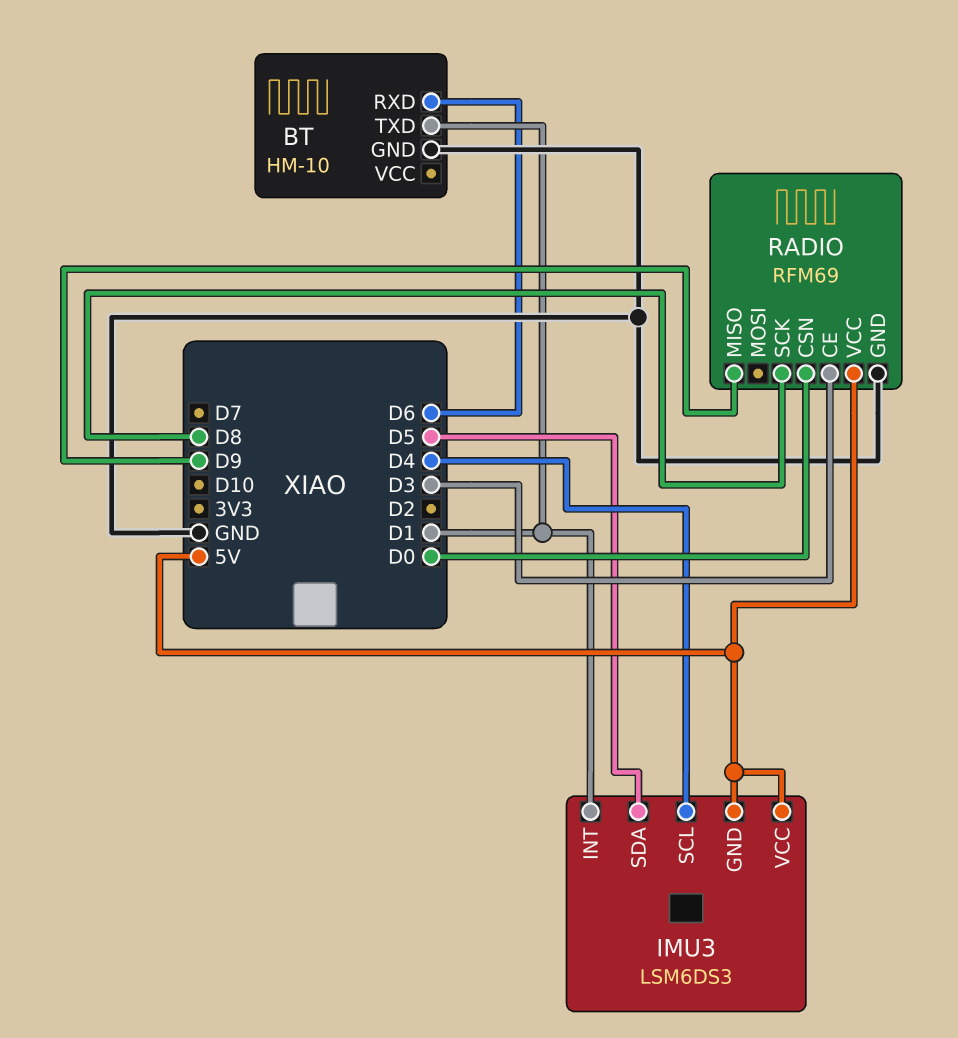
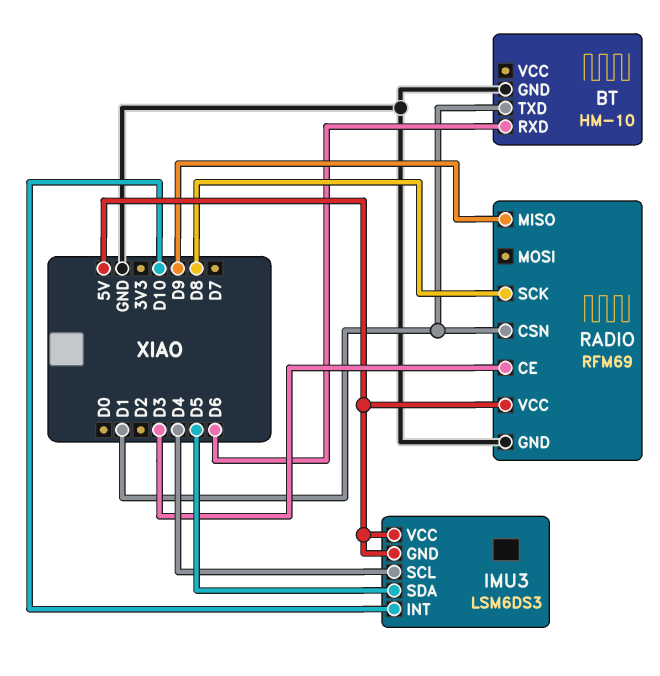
IMU3 pin INT: D1 -> D10
RADIO pin CSN: D0 -> D1

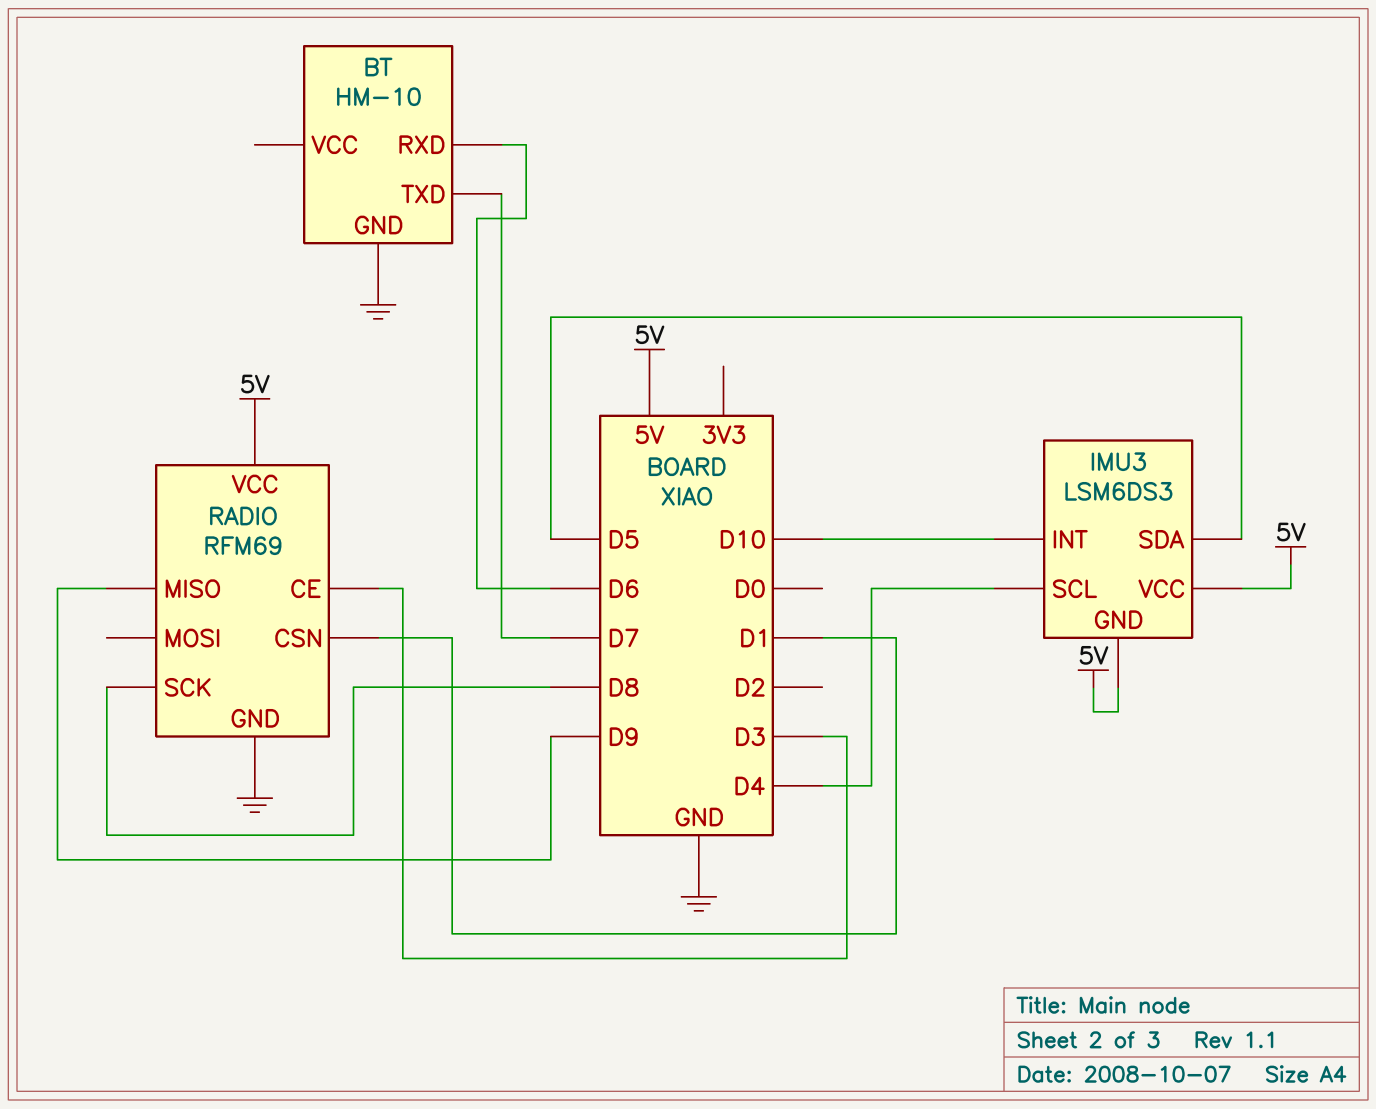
BT pin TXD: D1 -> D7

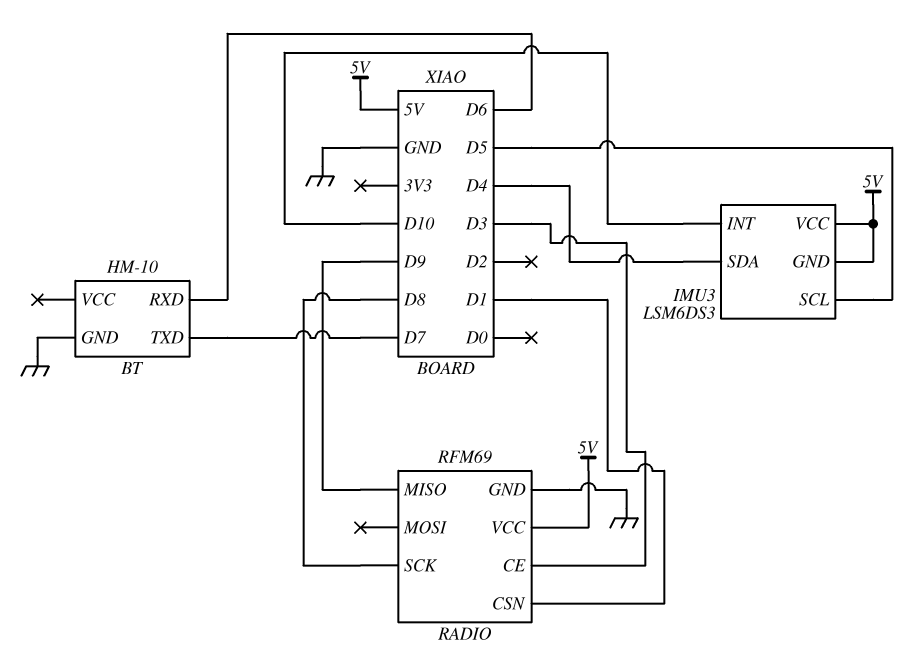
IMU3 pin SCL: D4 -> D5
IMU3 pin SDA: D5 -> D4

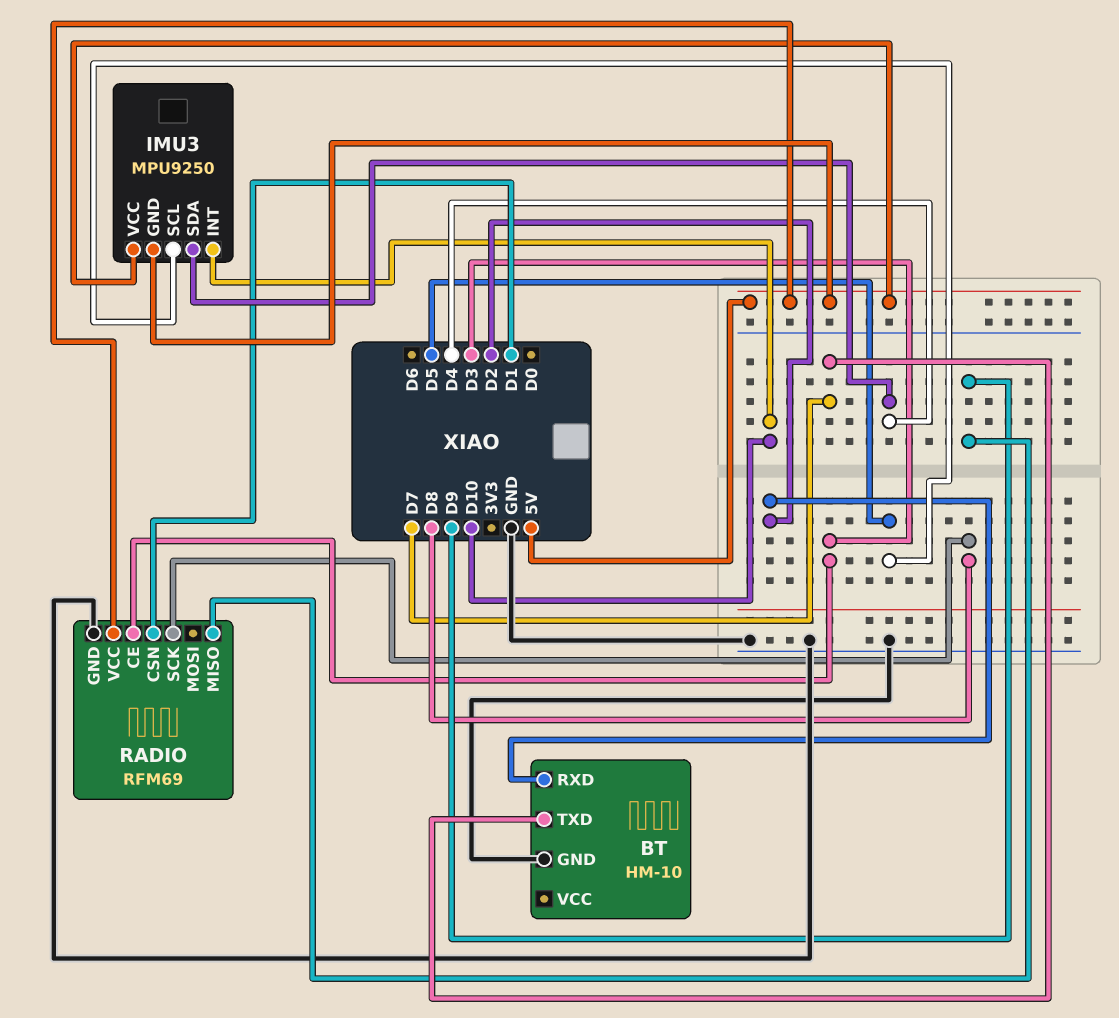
BT pin RXD: D6 -> D2
IMU3: LSM6DS3 -> MPU9250

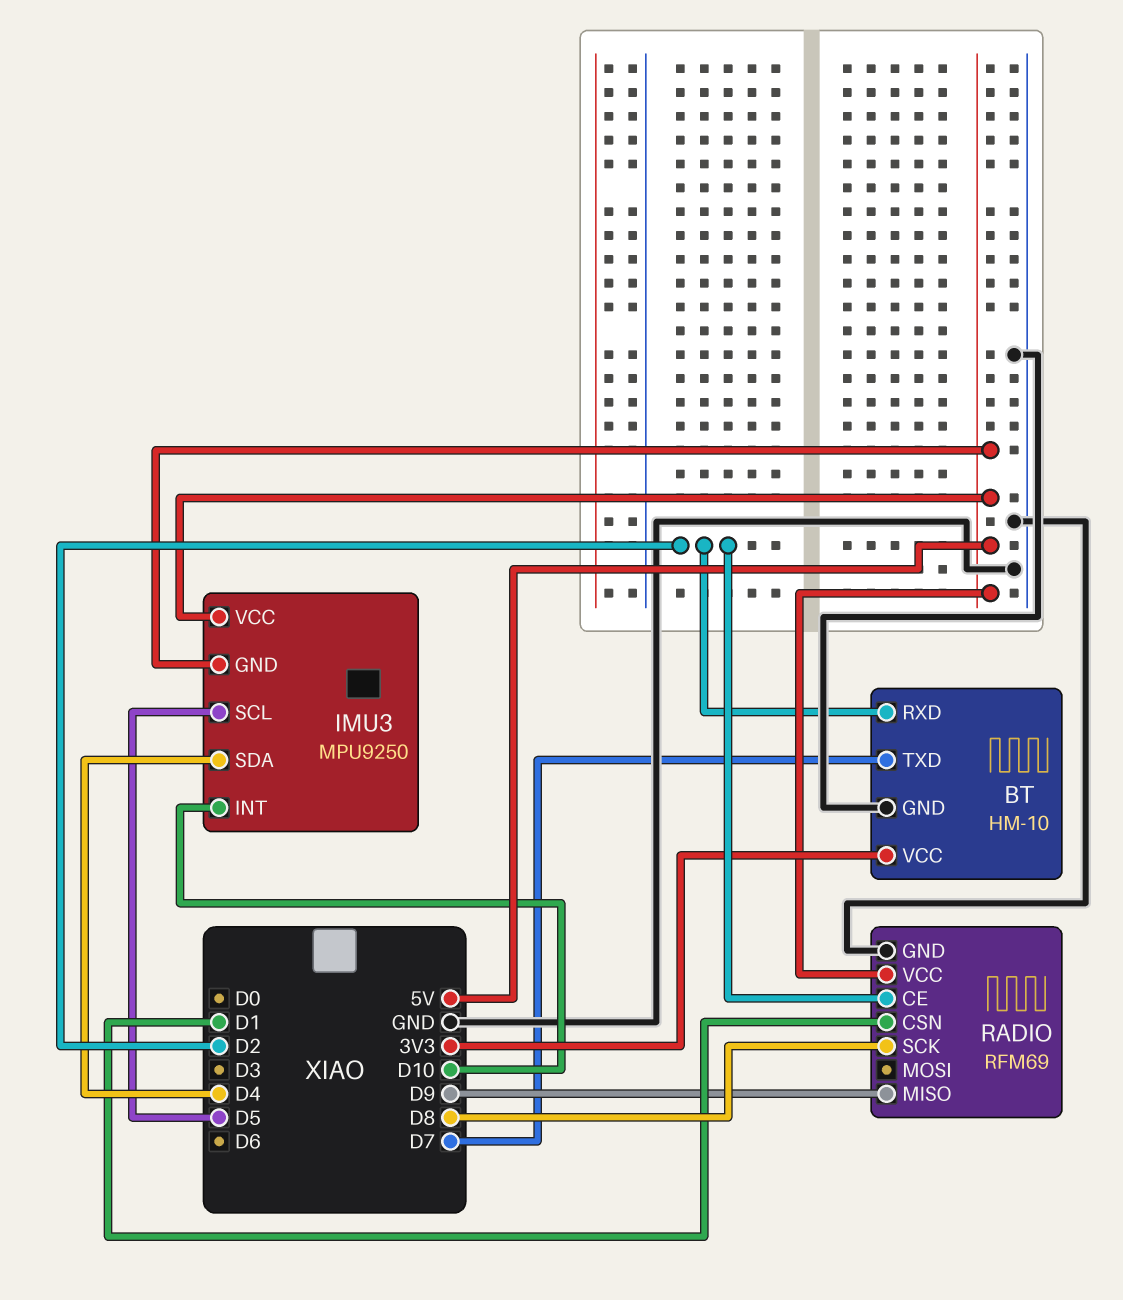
BT pin VCC: none -> 3V3
RADIO pin CE: D3 -> D2

